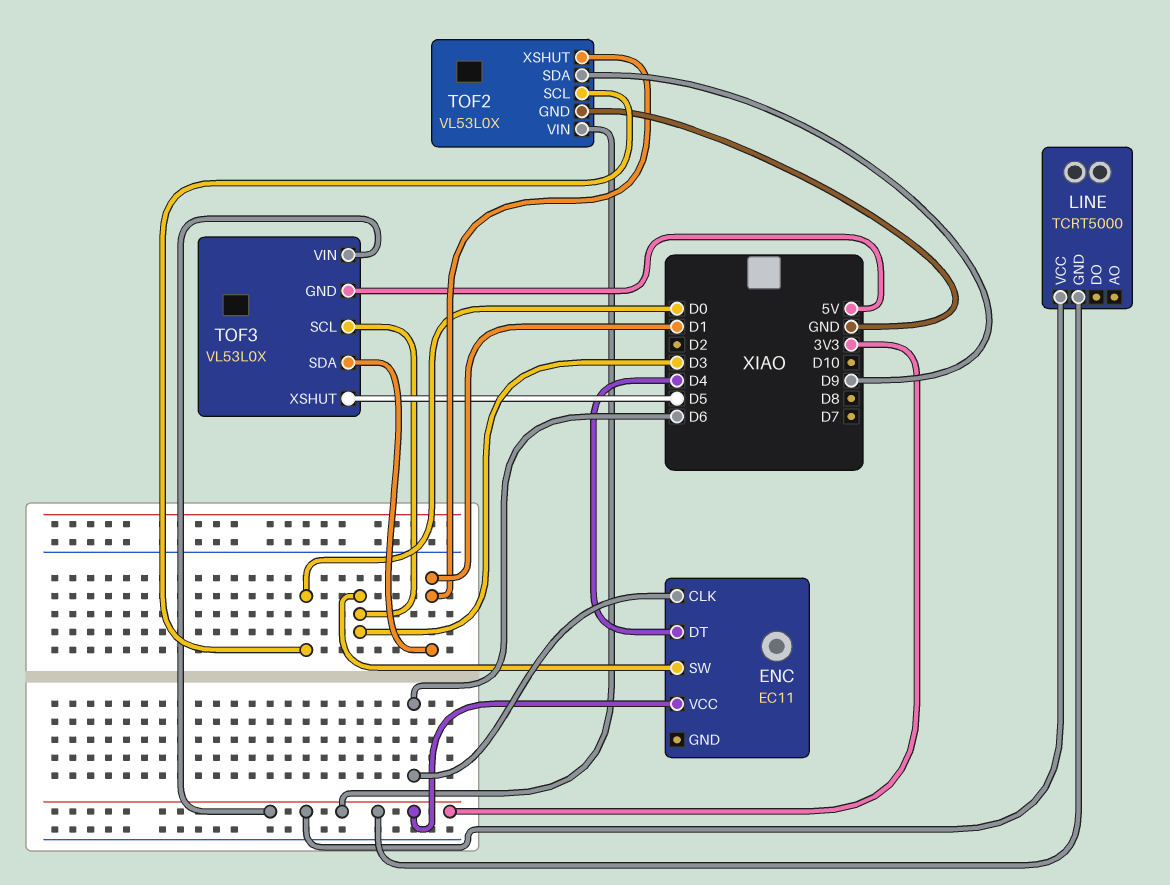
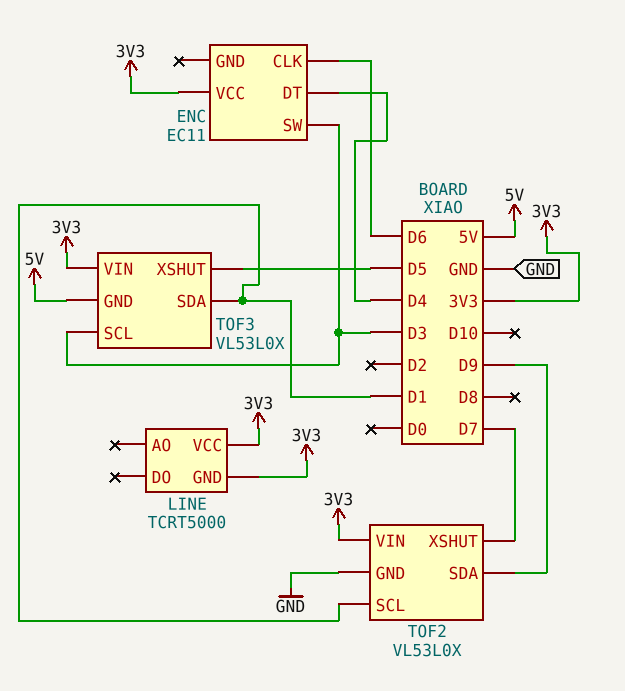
TOF2 pin SCL: D0 -> D1
TOF2 pin XSHUT: D1 -> D7

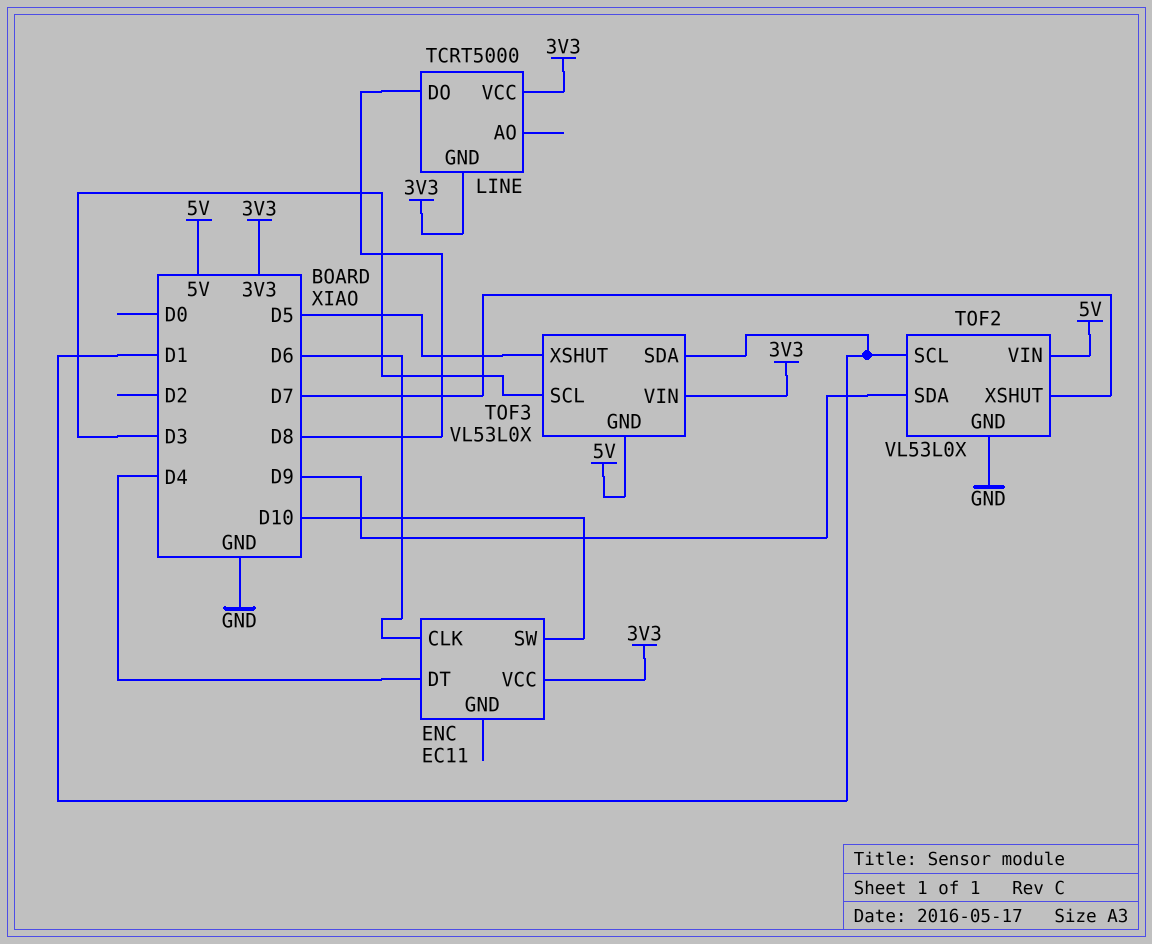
ENC pin SW: D3 -> D10
LINE pin DO: none -> D8
TOF2 pin VIN: 3V3 -> 5V

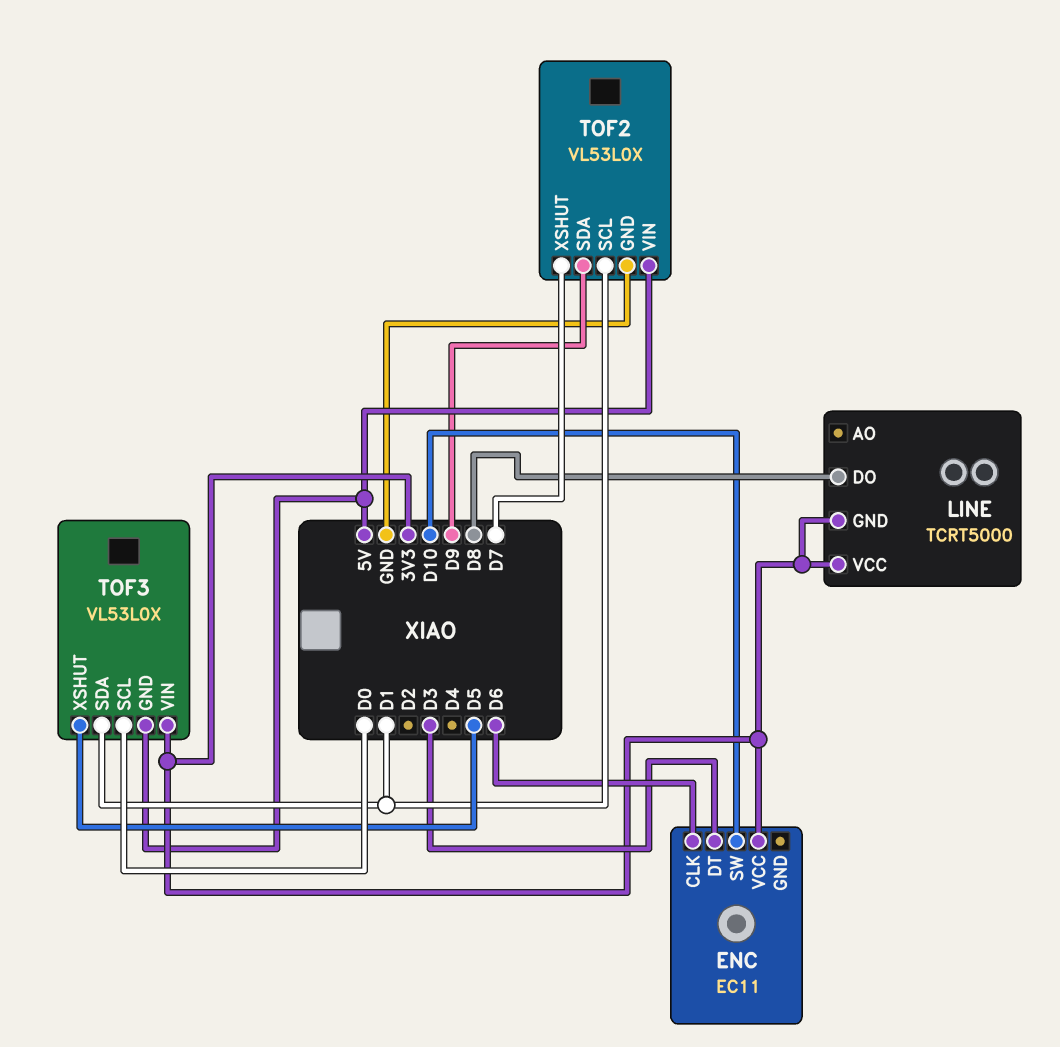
ENC pin DT: D4 -> D3
TOF3 pin SCL: D3 -> D0

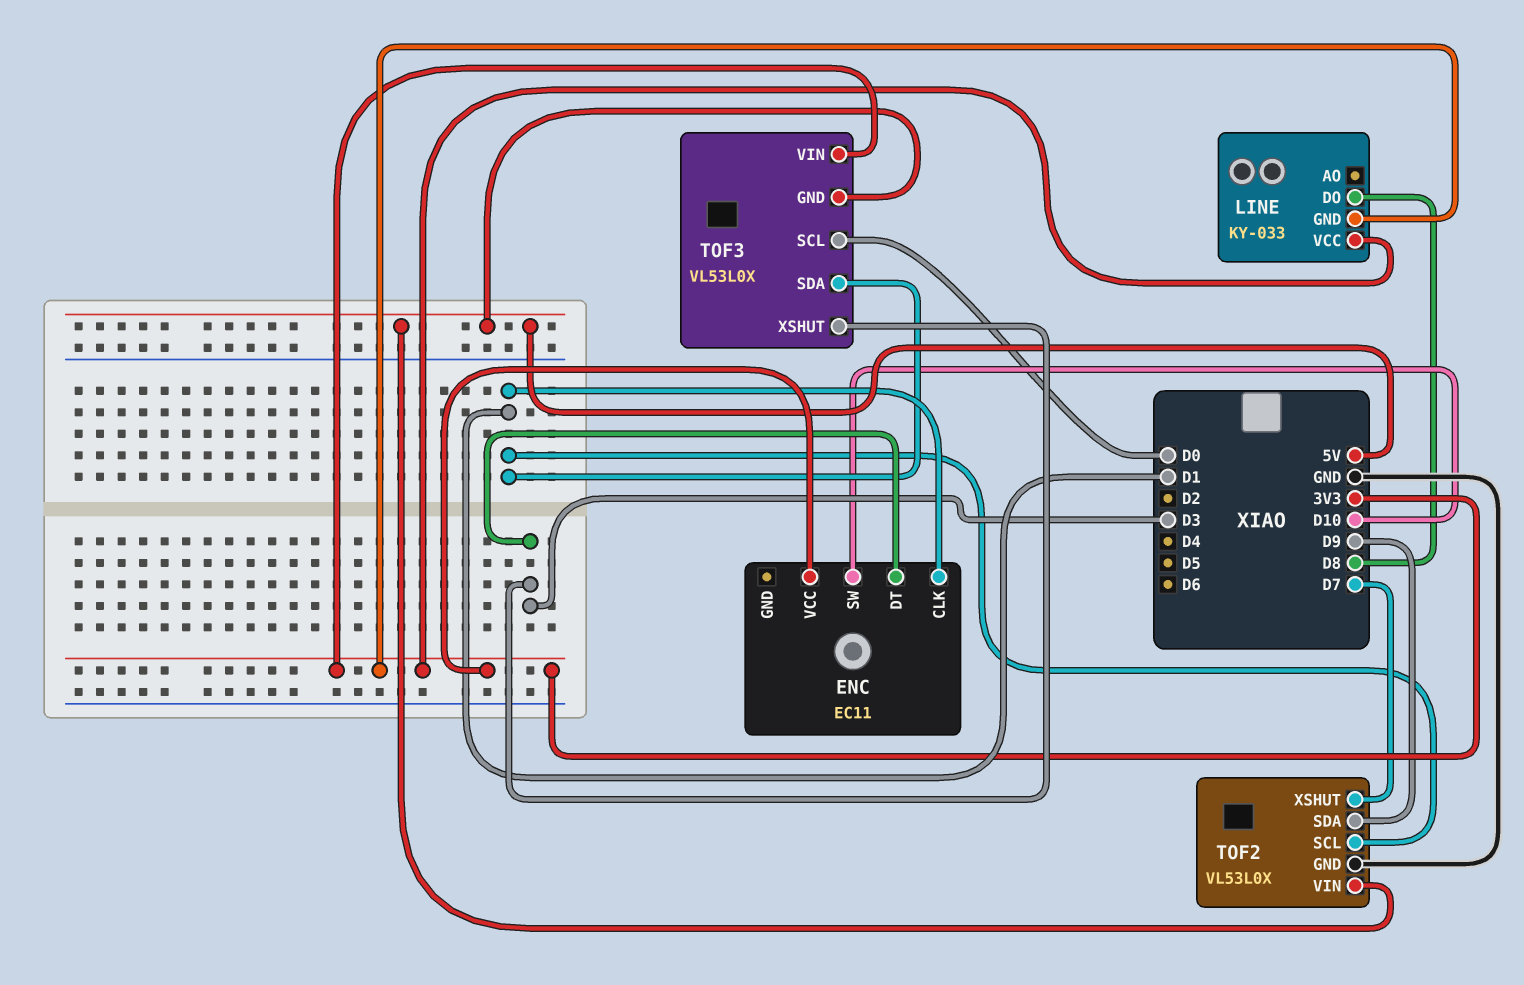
ENC pin CLK: D6 -> D1
LINE: TCRT5000 -> KY-033
TOF3 pin XSHUT: D5 -> D3

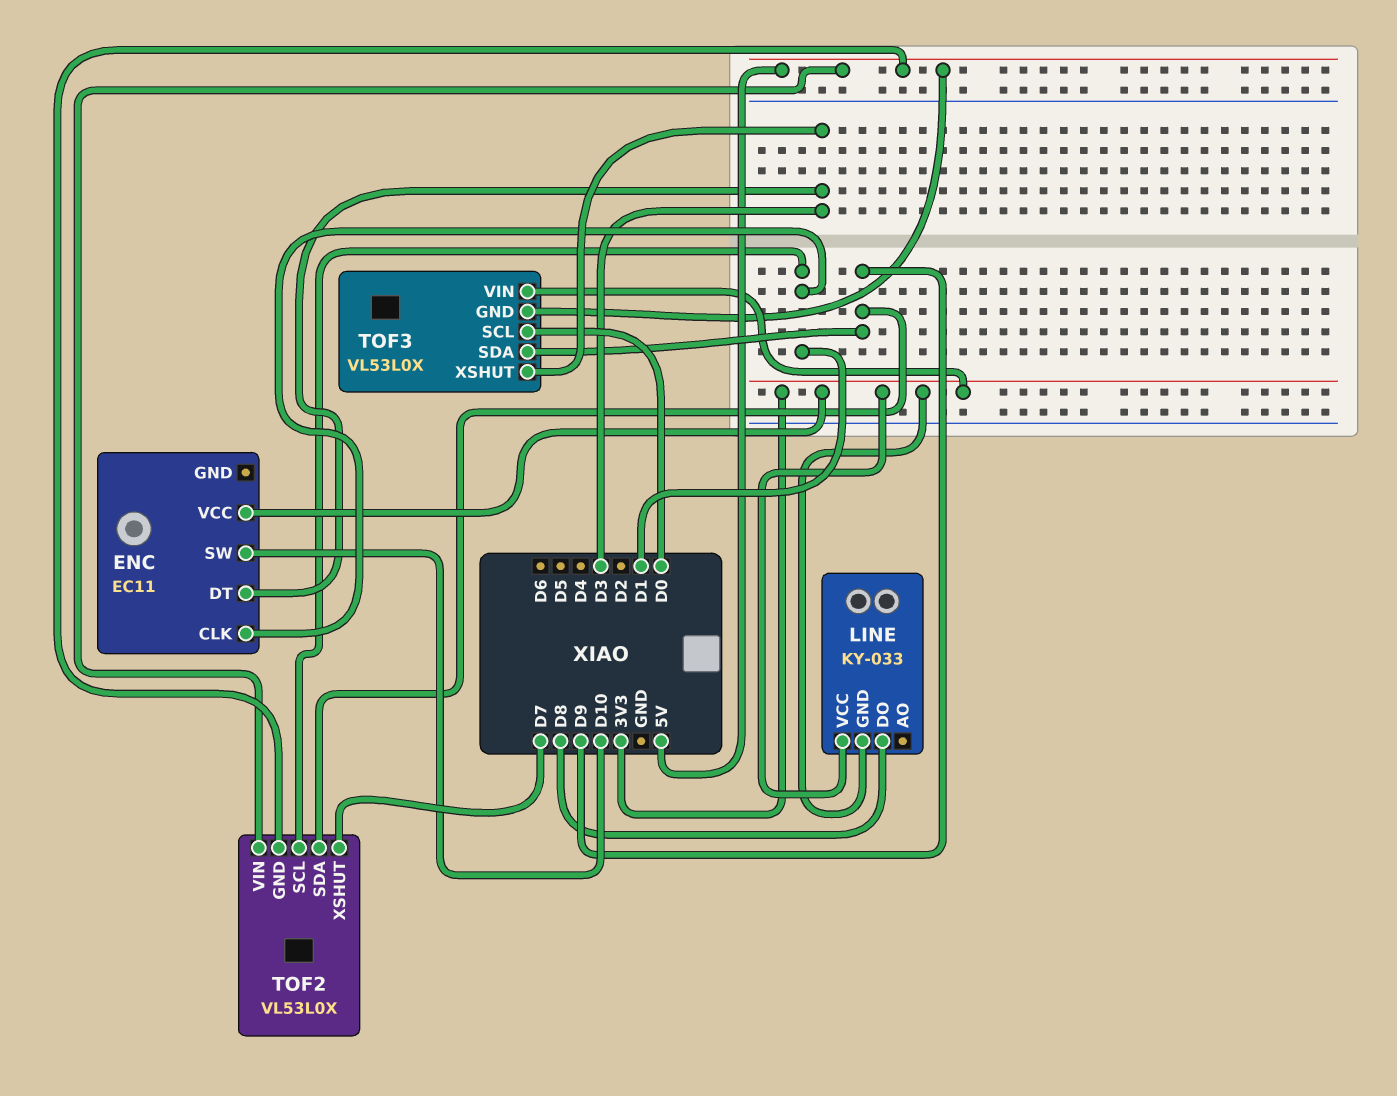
TOF2 pin GND: GND -> 5V
TOF3 pin SDA: D1 -> D9

